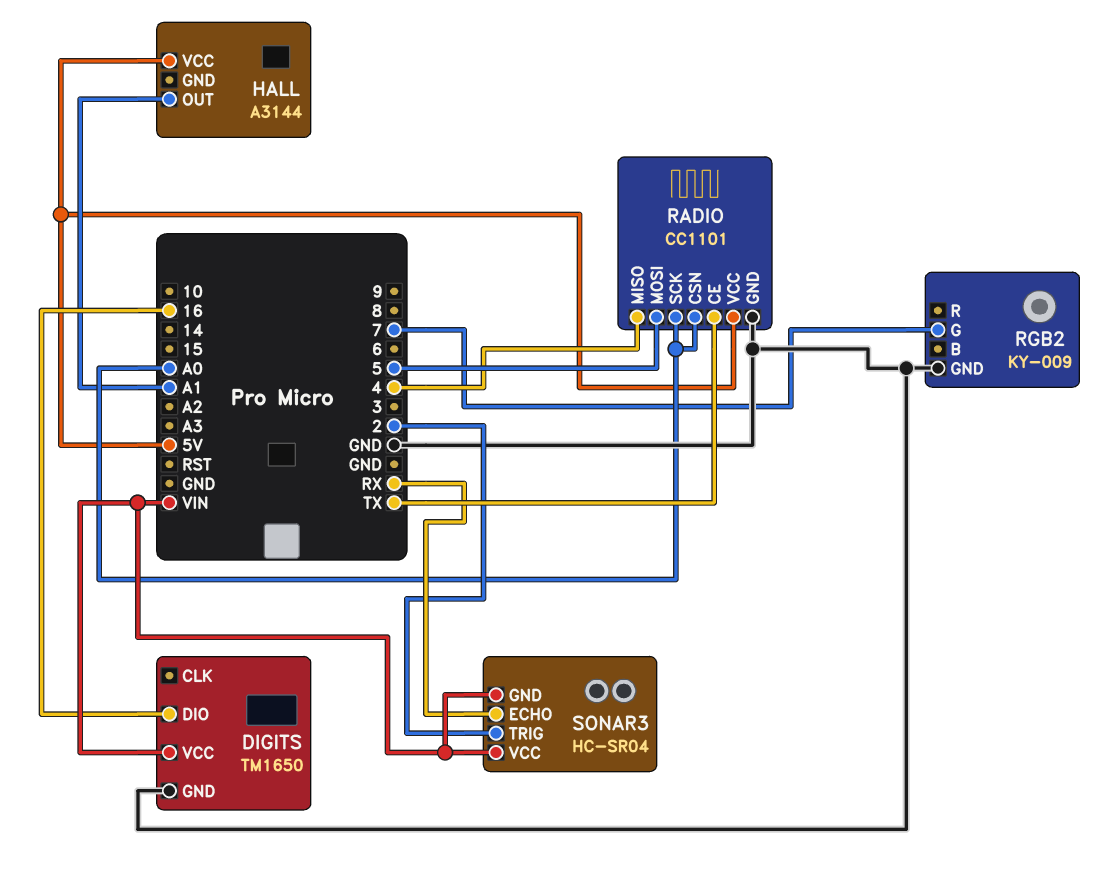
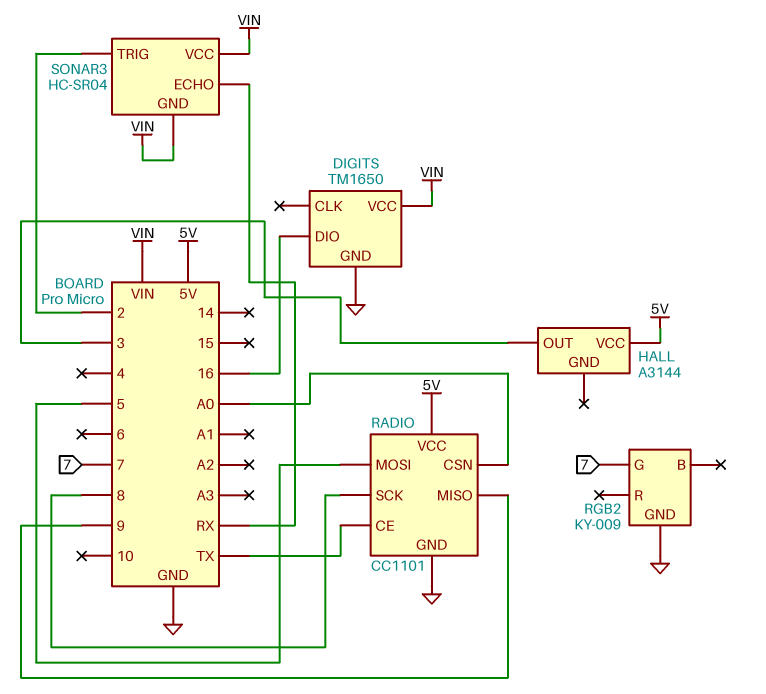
HALL pin OUT: A1 -> 3
RADIO pin MISO: 4 -> 9
RADIO pin SCK: A0 -> 8

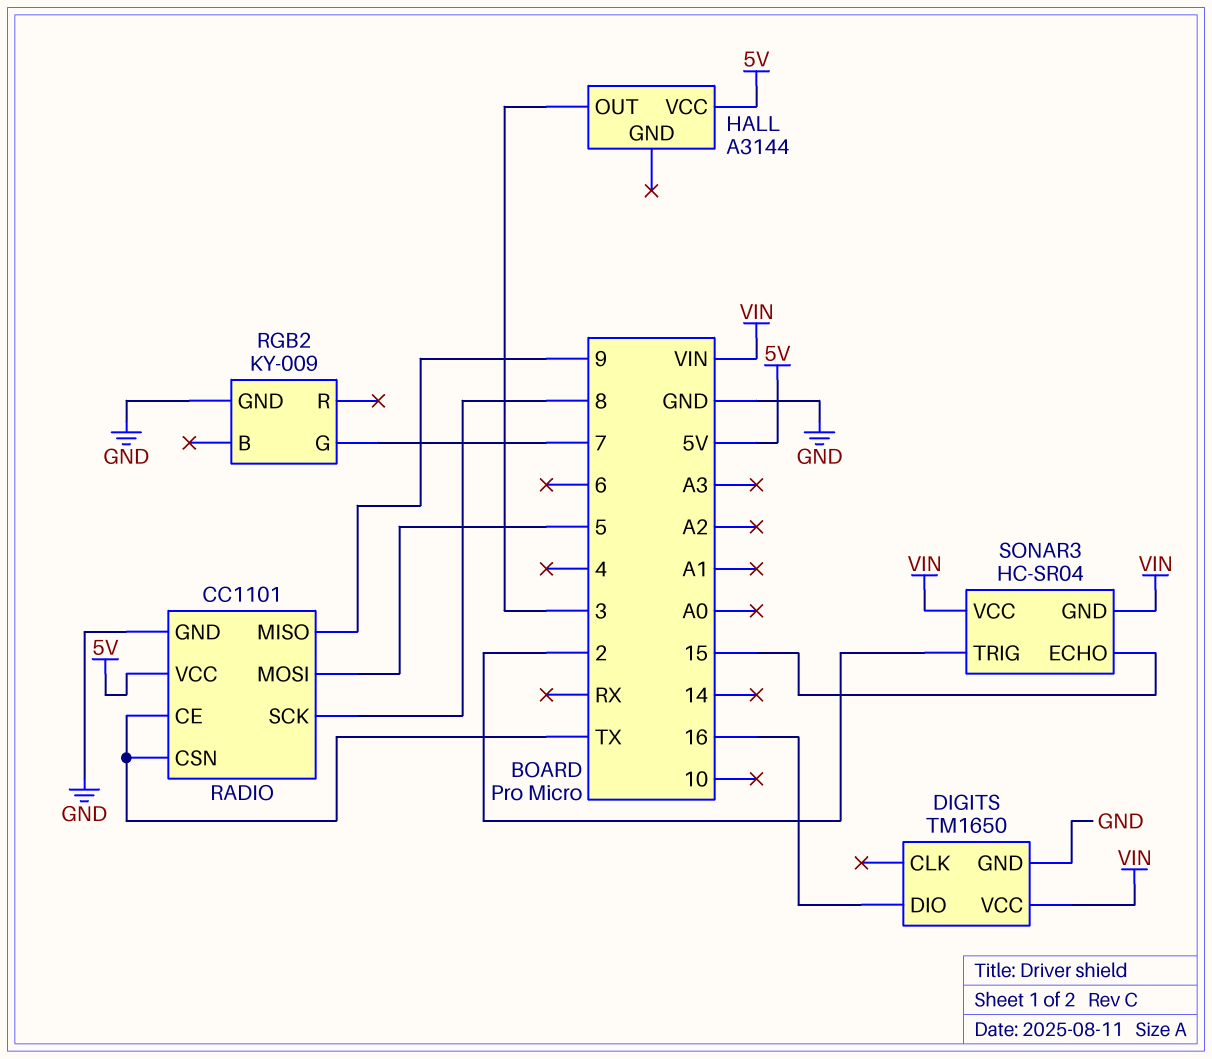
RADIO pin CSN: A0 -> TX
SONAR3 pin ECHO: RX -> 15

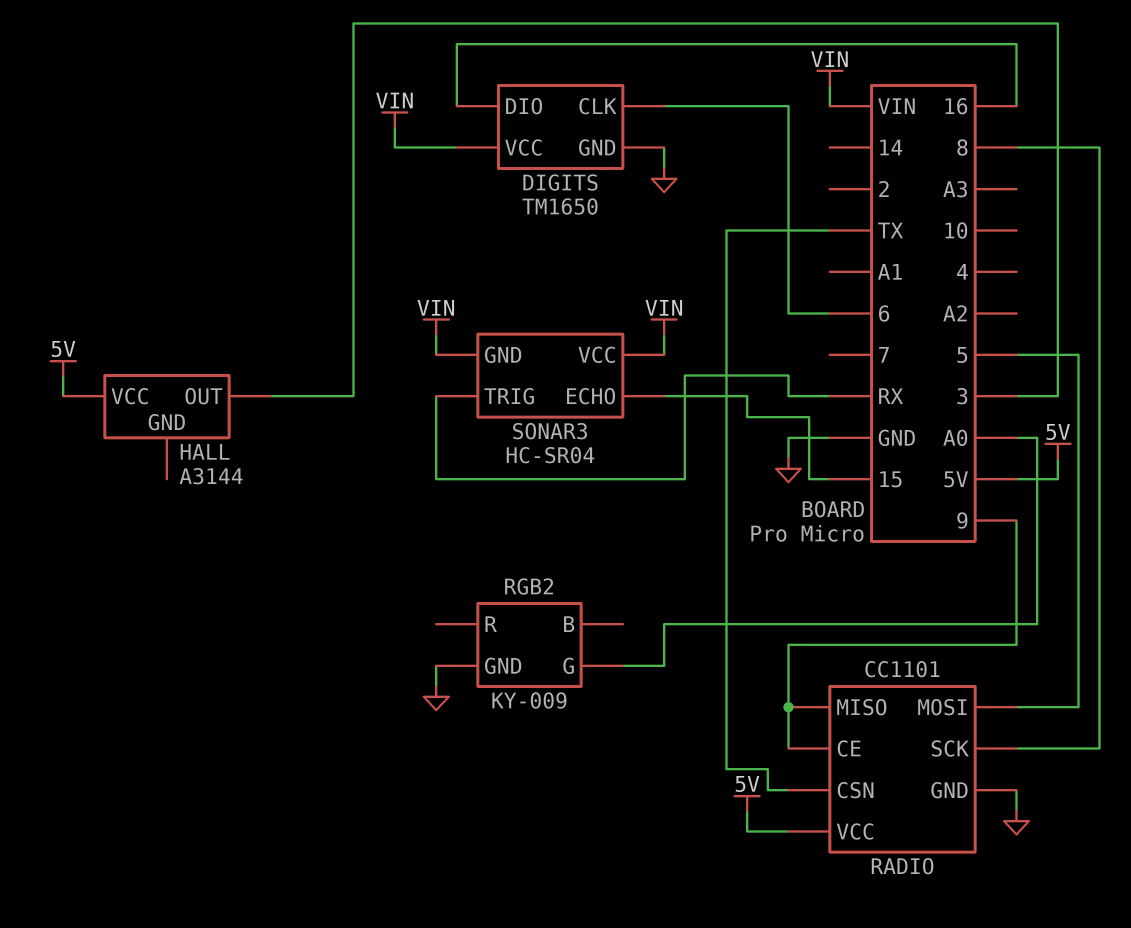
DIGITS pin CLK: none -> 6
RADIO pin CE: TX -> 9
RGB2 pin G: 7 -> A0
SONAR3 pin TRIG: 2 -> RX

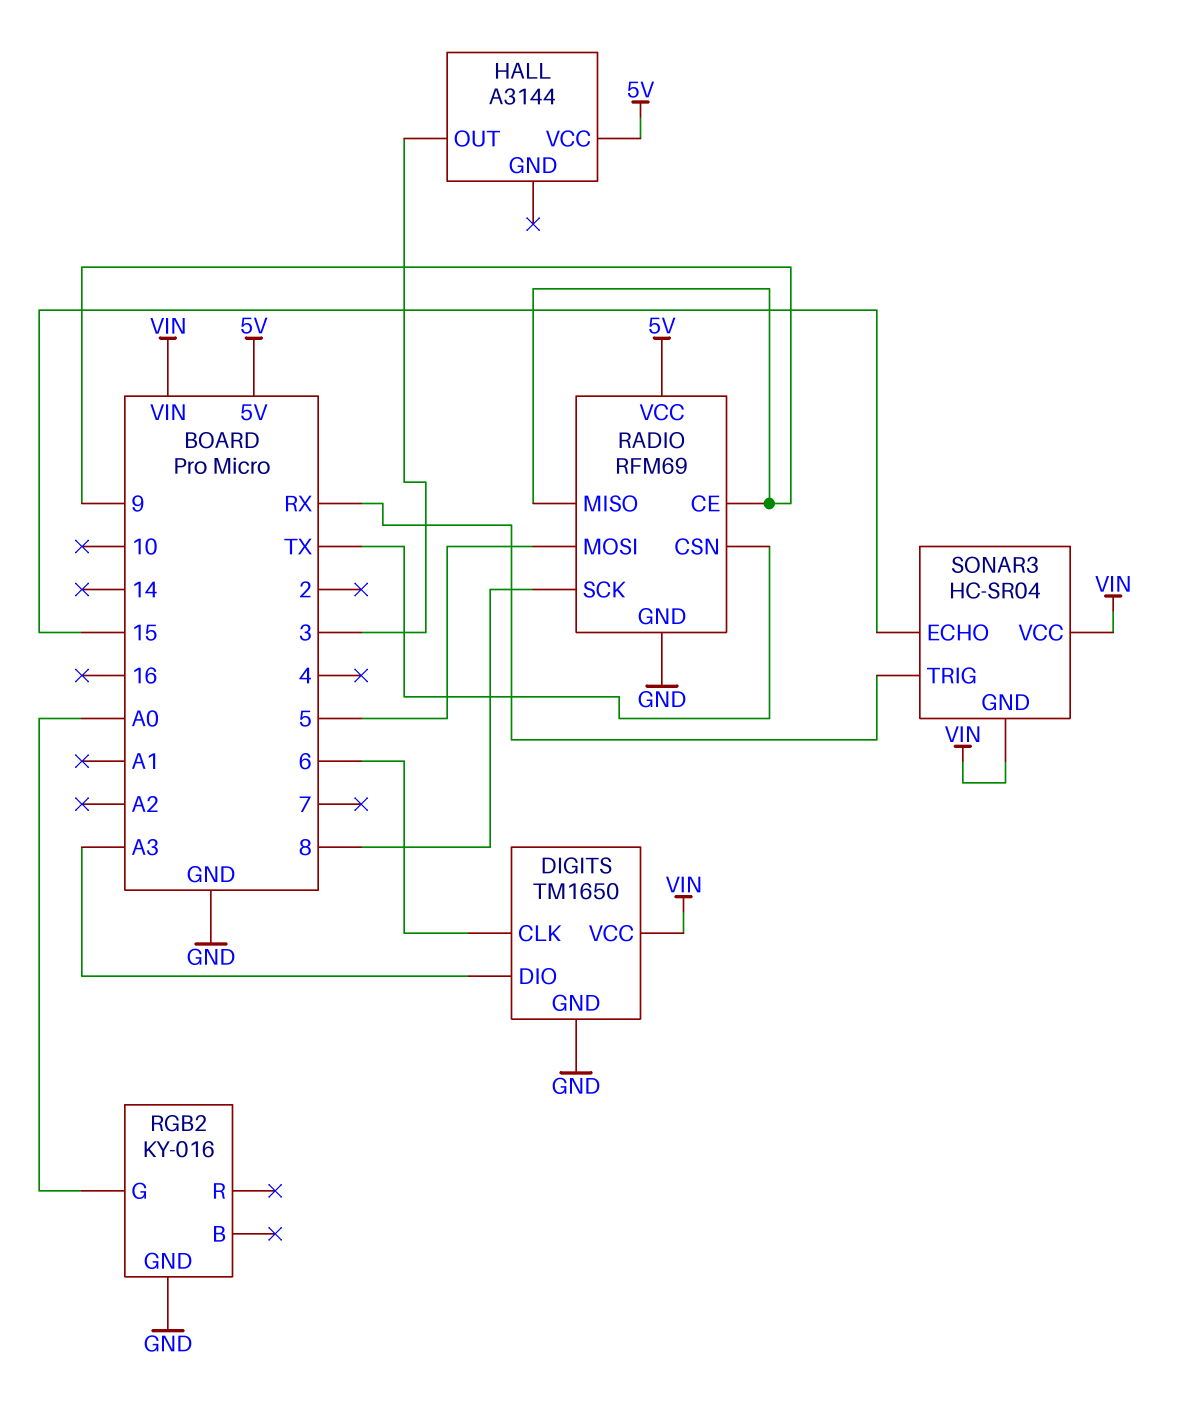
DIGITS pin DIO: 16 -> A3
RADIO: CC1101 -> RFM69
RGB2: KY-009 -> KY-016

